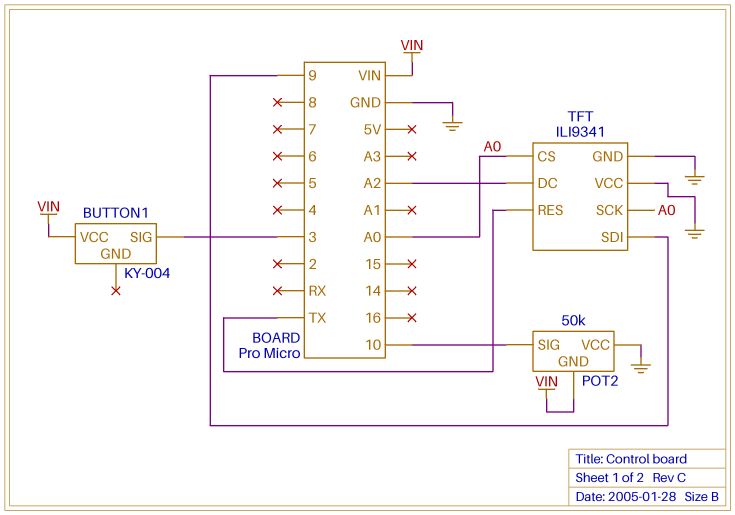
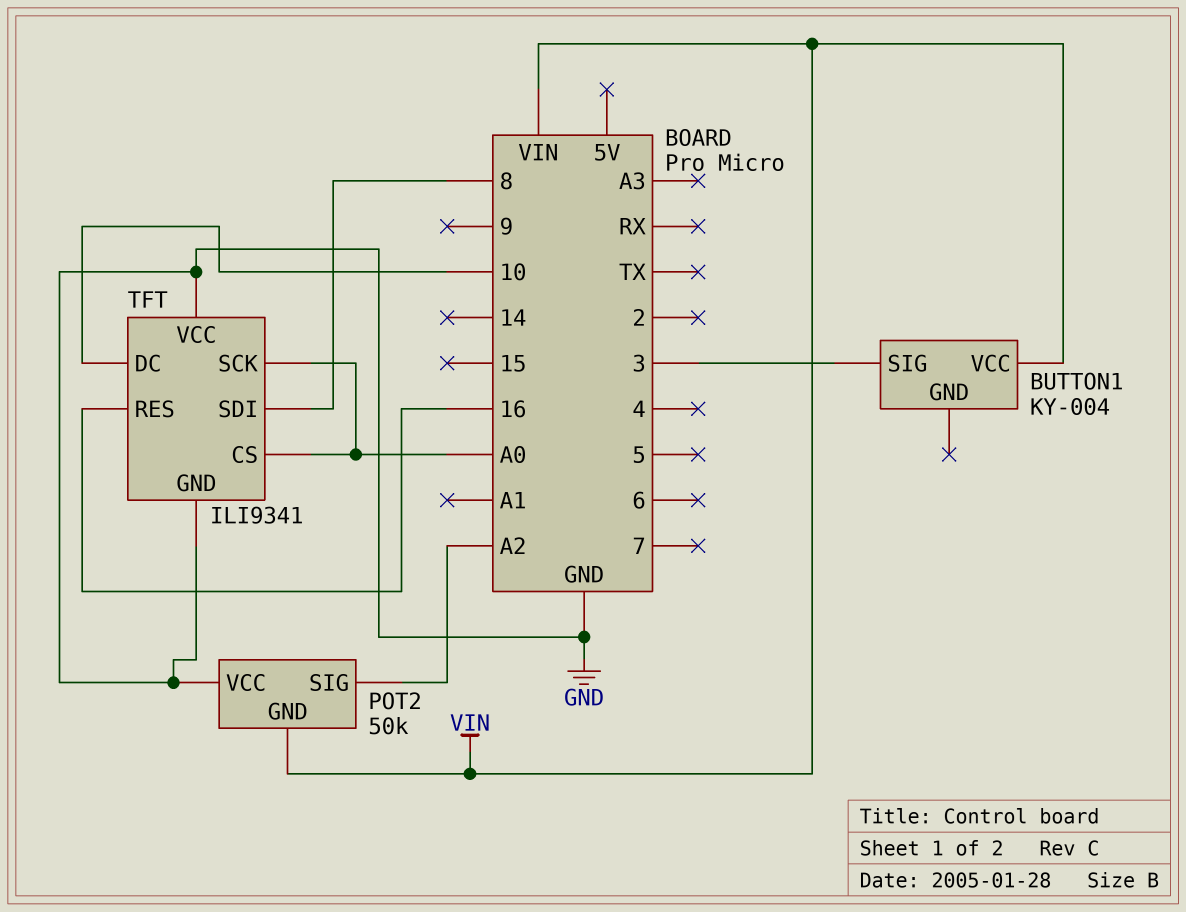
POT2 pin SIG: 10 -> A2
TFT pin DC: A2 -> 10
TFT pin RES: TX -> 16
TFT pin SDI: 9 -> 8

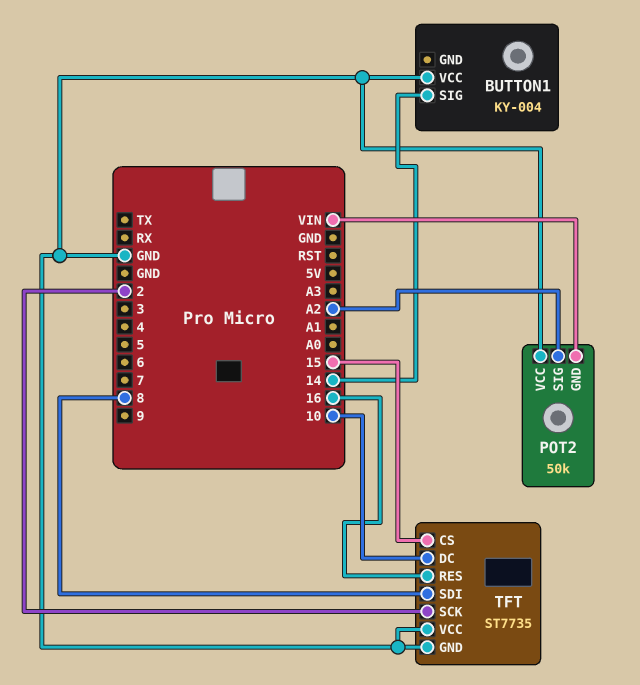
BUTTON1 pin SIG: 3 -> 14
BUTTON1 pin VCC: VIN -> GND
TFT: ILI9341 -> ST7735
TFT pin CS: A0 -> 15
TFT pin SCK: A0 -> 2

